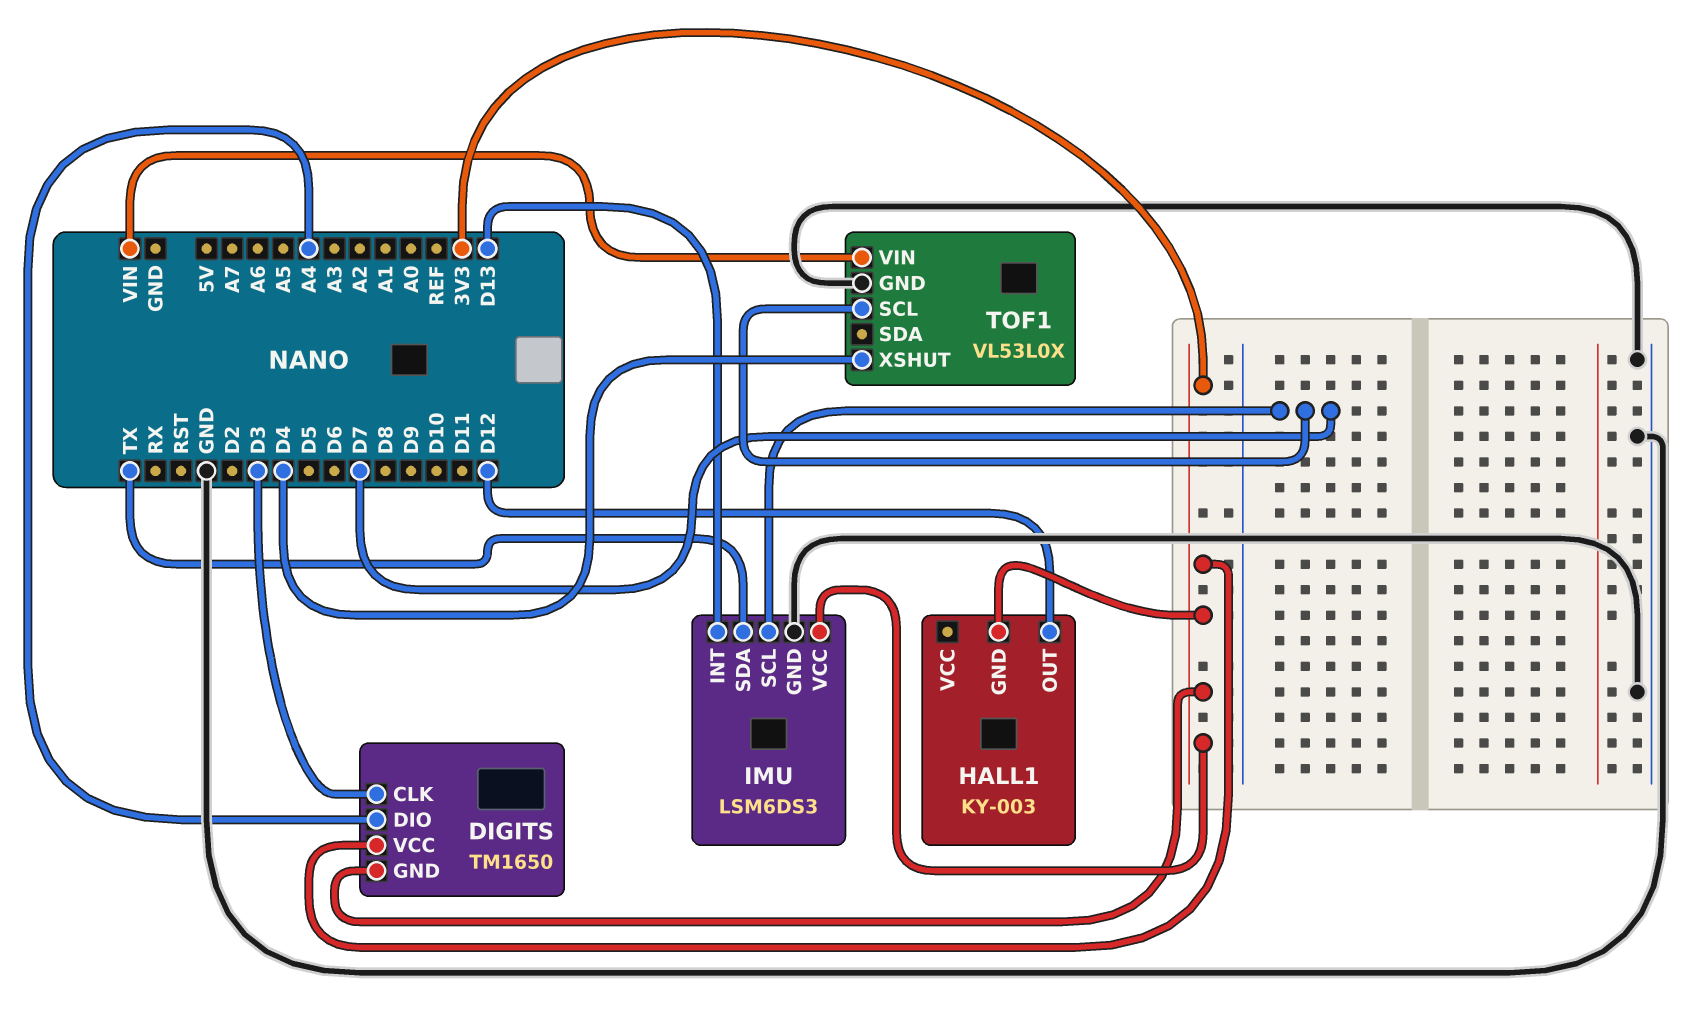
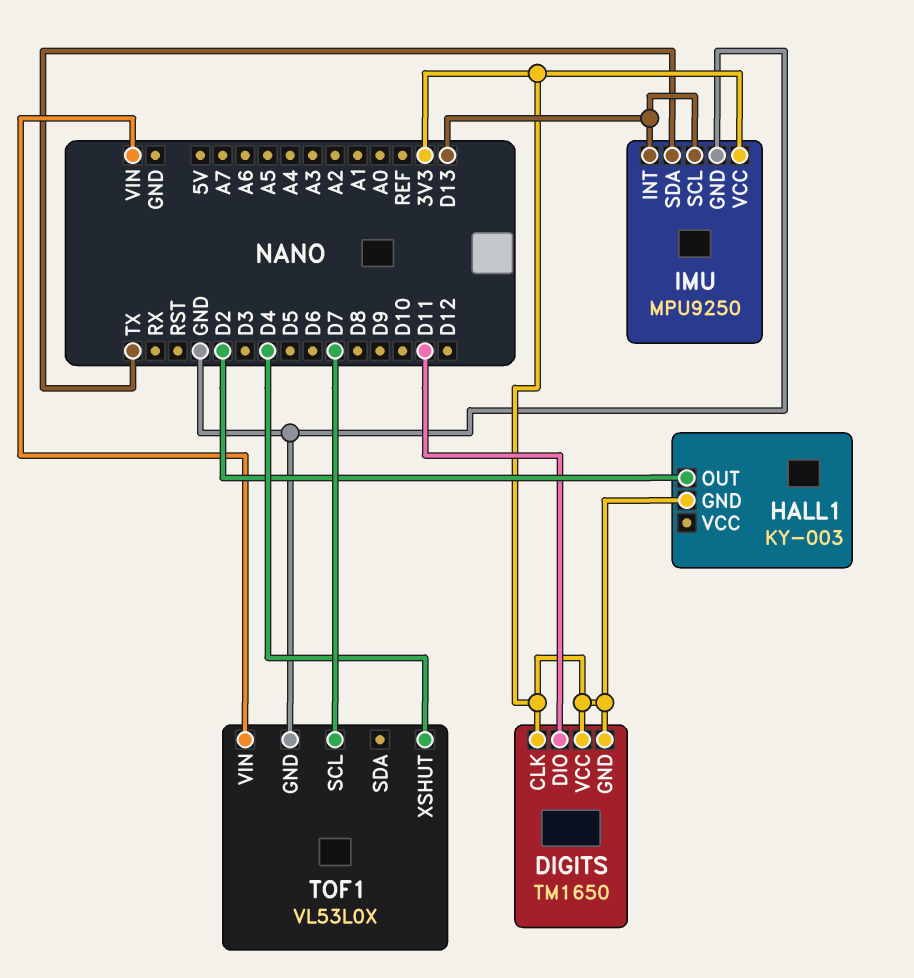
DIGITS pin CLK: D3 -> 3V3
DIGITS pin DIO: A4 -> D11
HALL1 pin OUT: D12 -> D2
IMU: LSM6DS3 -> MPU9250
IMU pin SCL: D7 -> D13

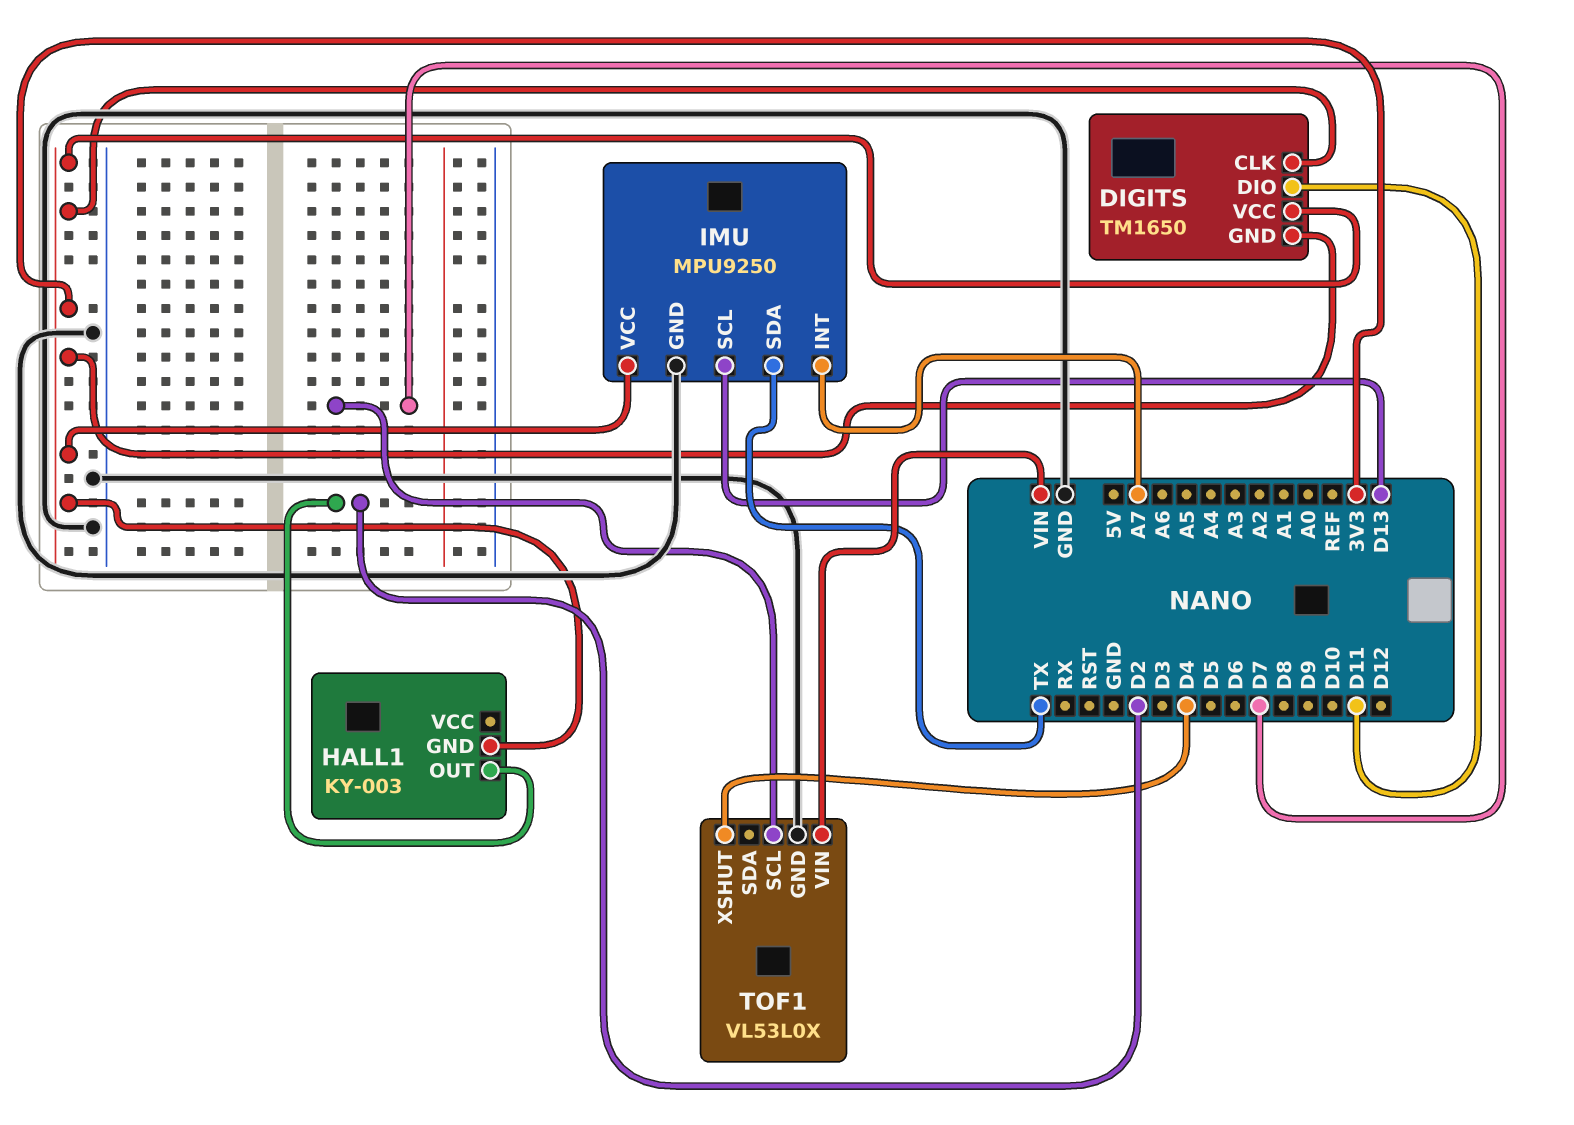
IMU pin INT: D13 -> A7

